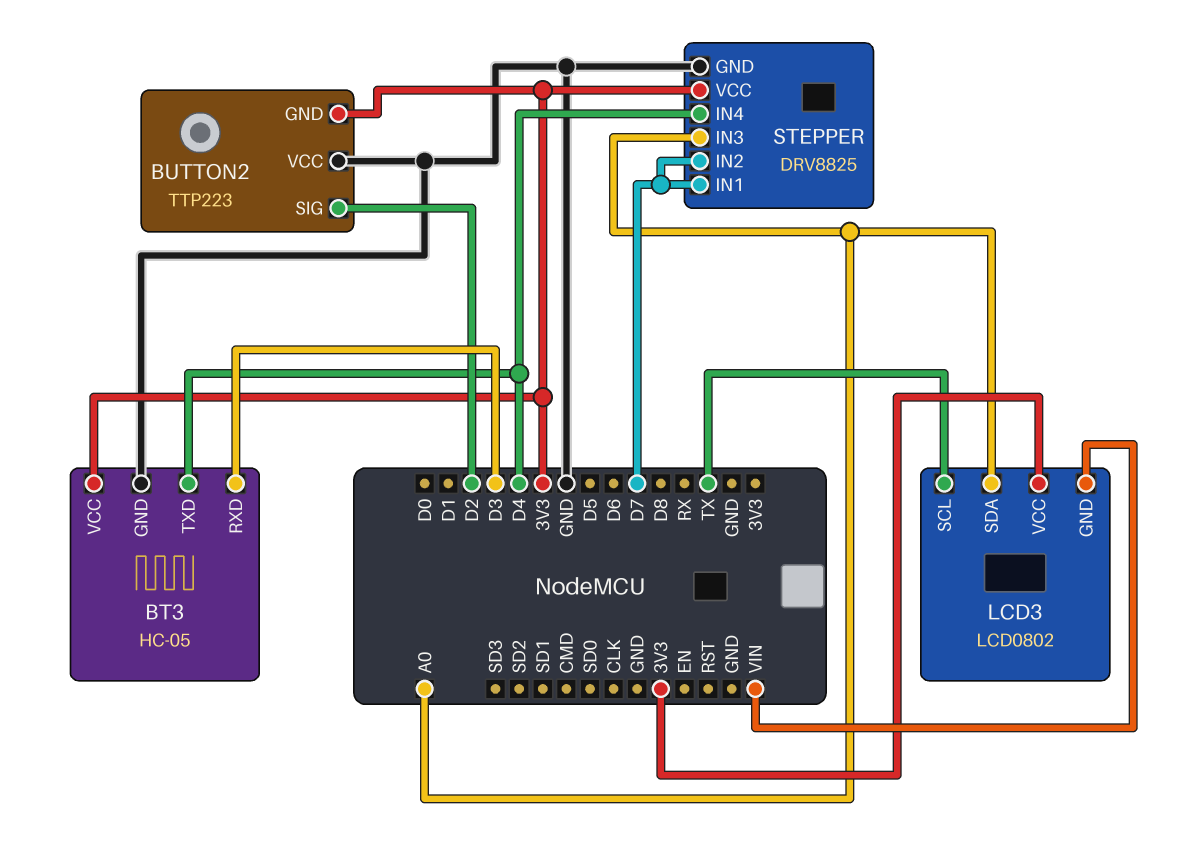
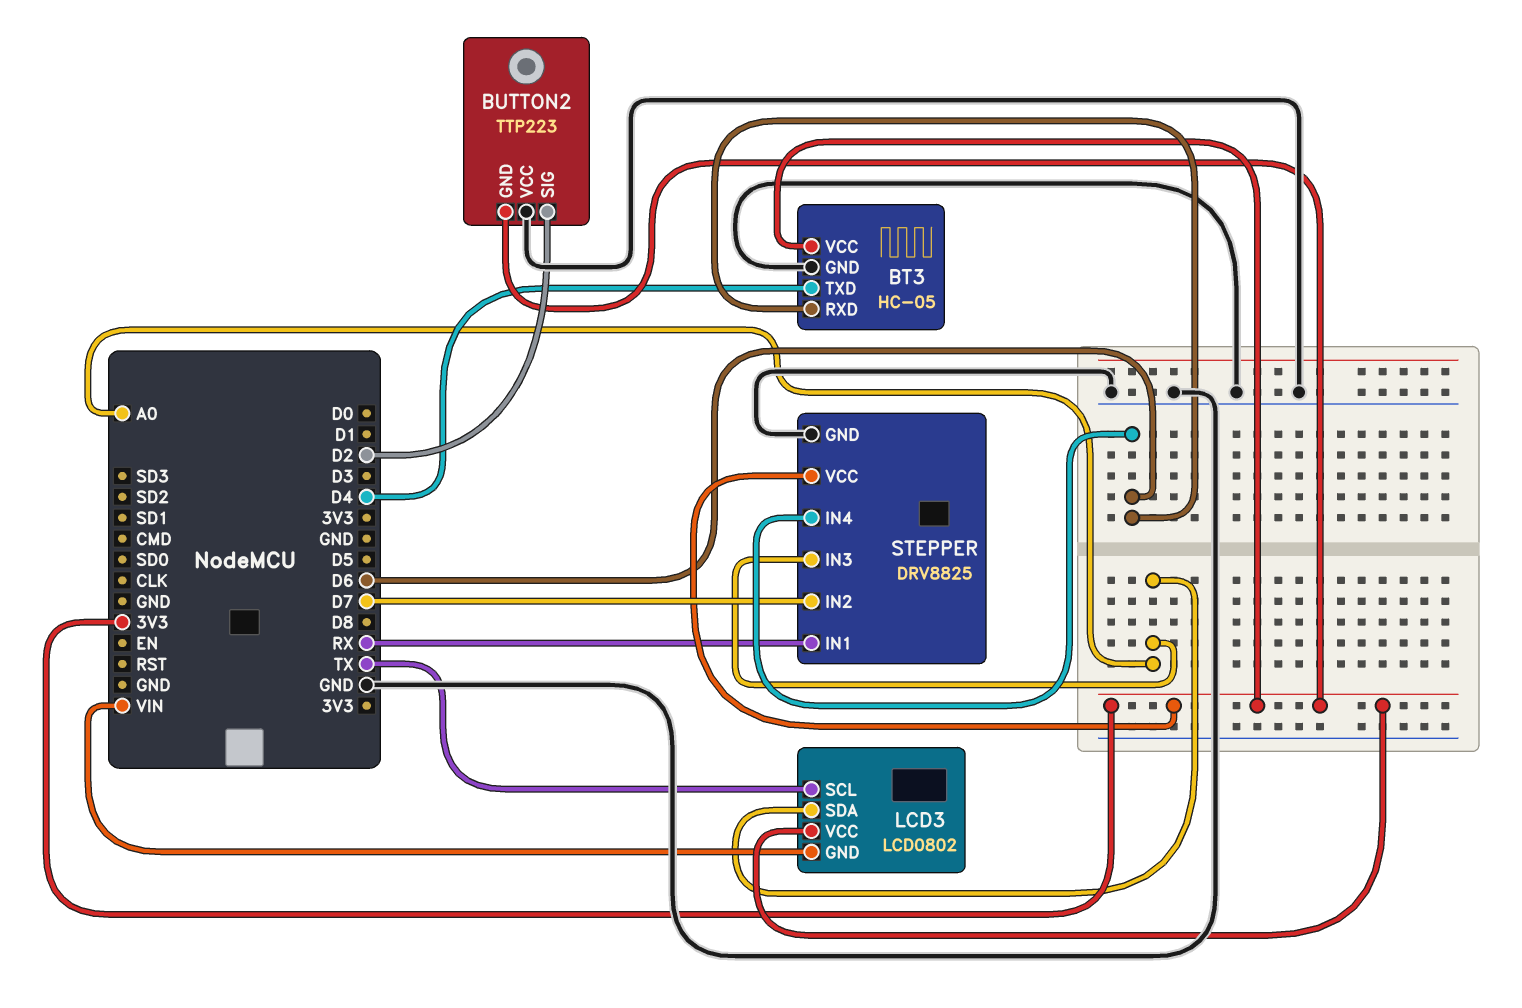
BT3 pin RXD: D3 -> D6
STEPPER pin IN1: D7 -> RX
STEPPER pin IN4: D4 -> D6

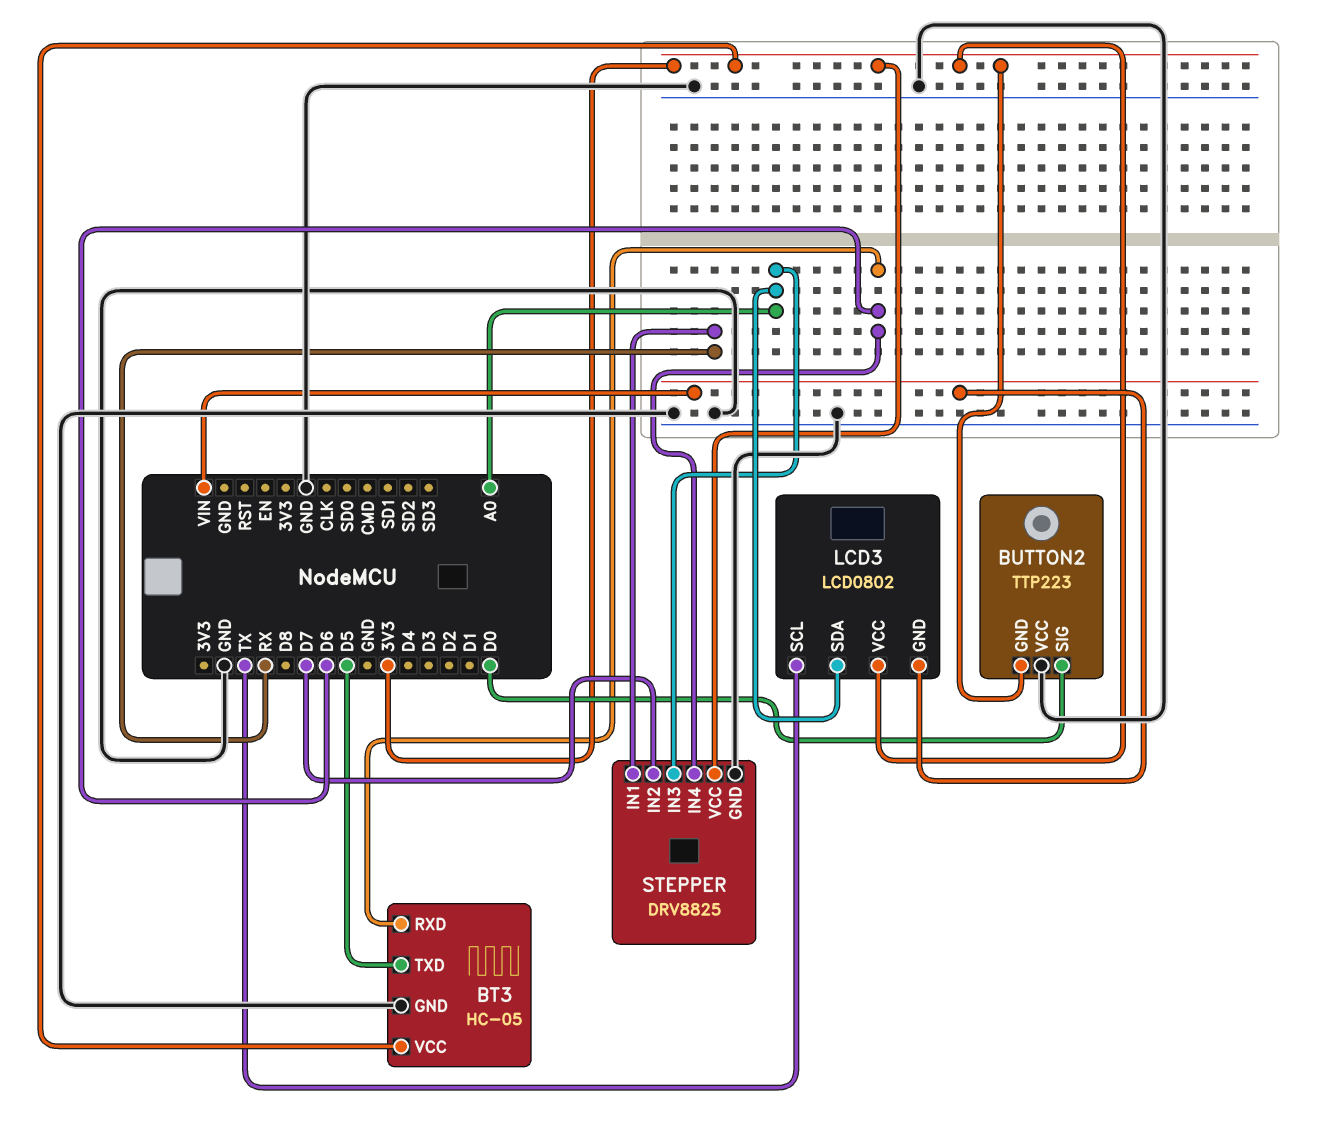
BT3 pin TXD: D4 -> D5
BUTTON2 pin SIG: D2 -> D0

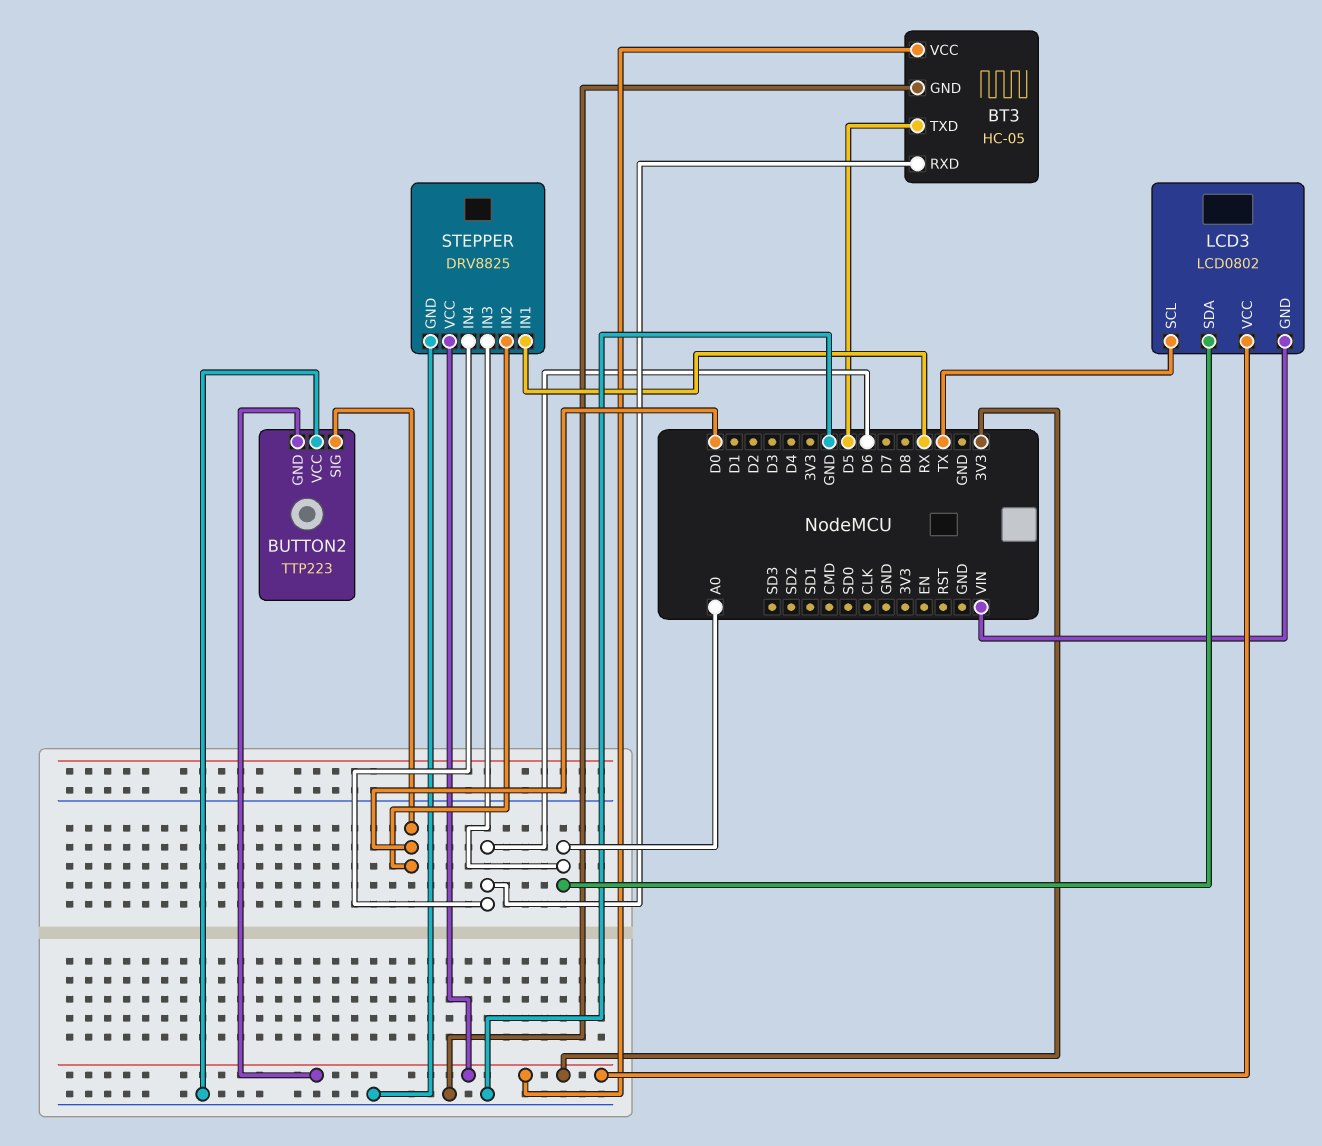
STEPPER pin IN2: D7 -> D0

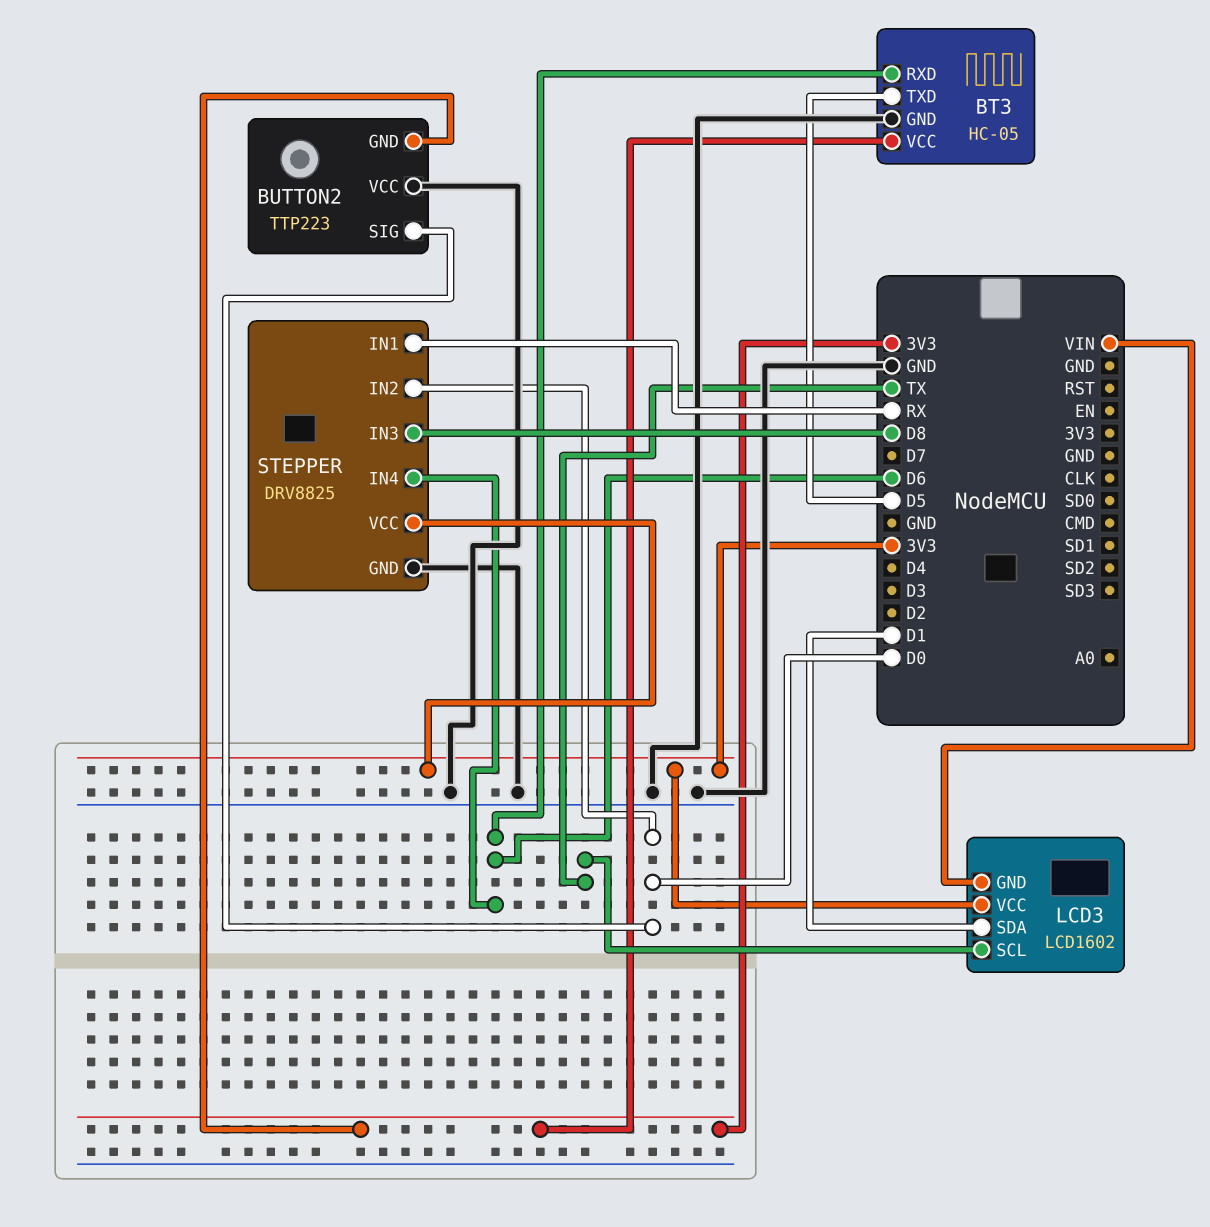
LCD3: LCD0802 -> LCD1602
LCD3 pin SDA: A0 -> D1
STEPPER pin IN3: A0 -> D8

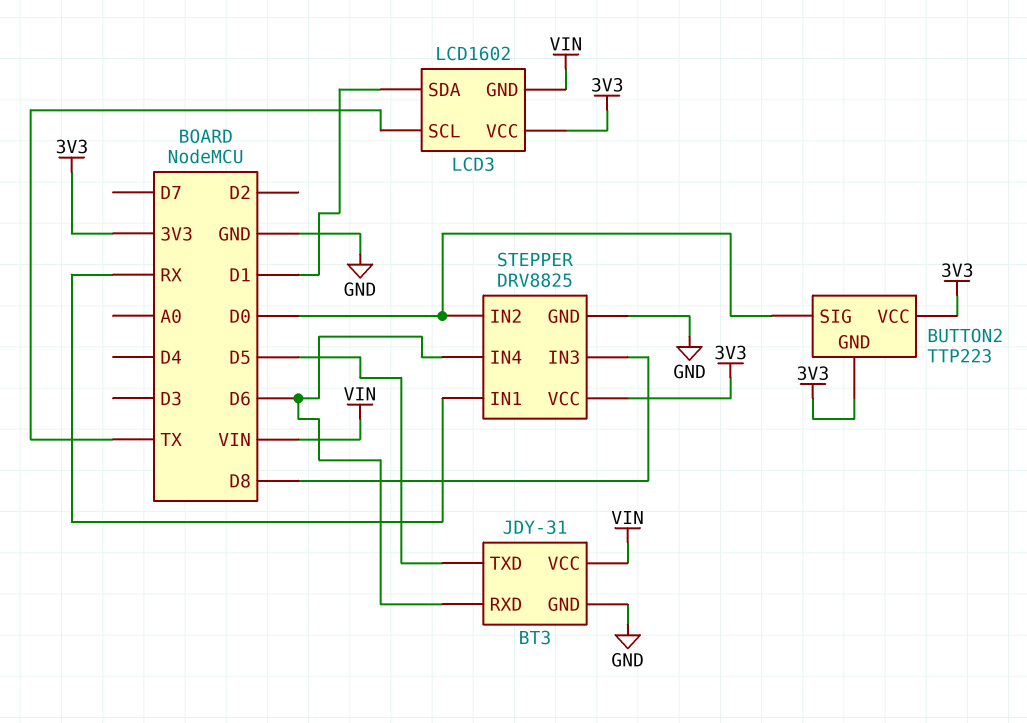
BT3: HC-05 -> JDY-31
BT3 pin VCC: 3V3 -> VIN
BUTTON2 pin VCC: GND -> 3V3

